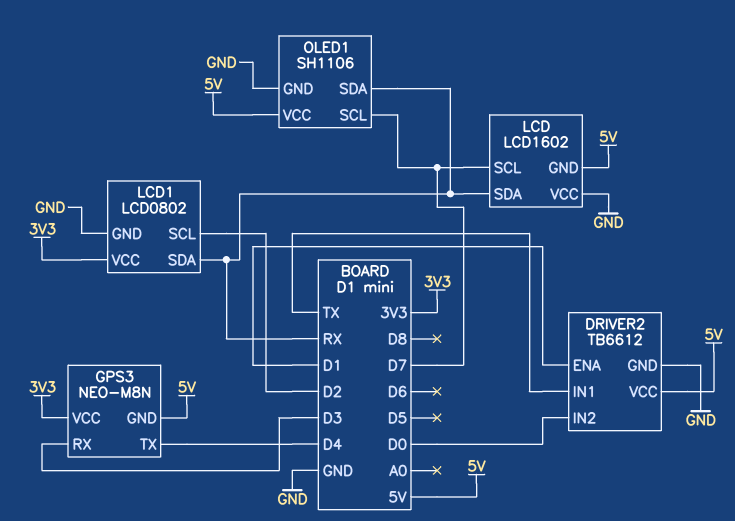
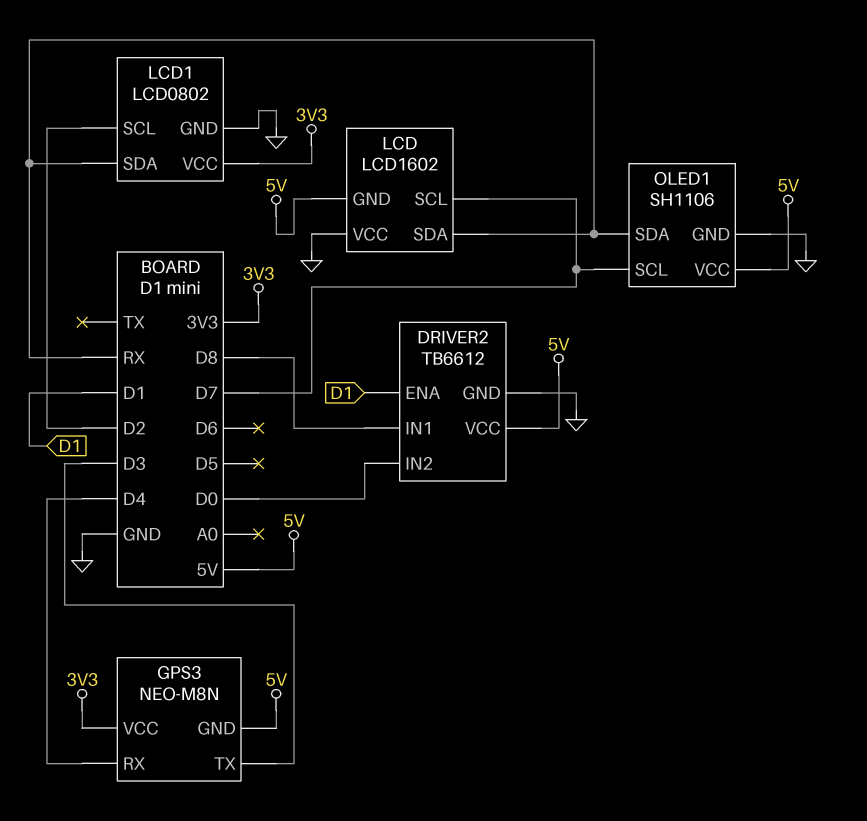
DRIVER2 pin IN1: TX -> D8
GPS3 pin RX: D3 -> D4
GPS3 pin TX: D4 -> D3

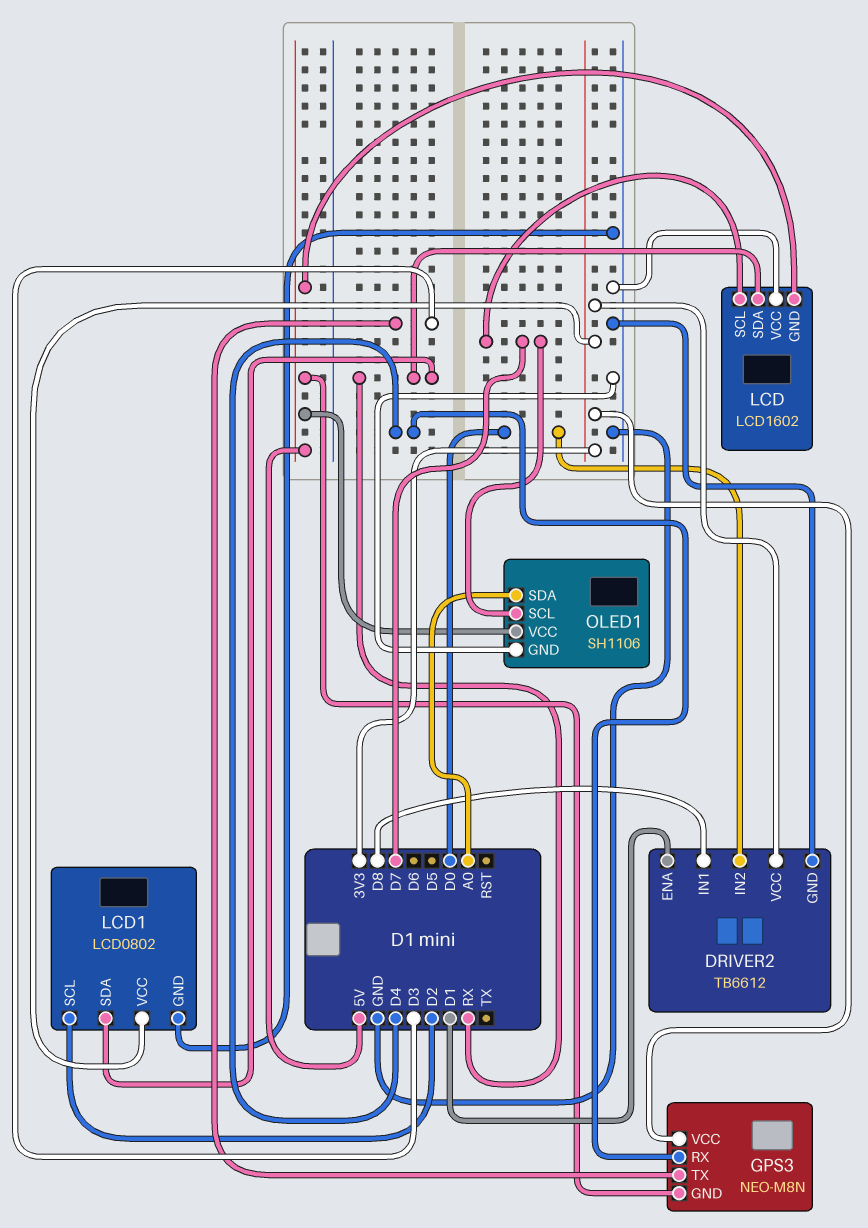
DRIVER2 pin VCC: 5V -> 3V3
OLED1 pin SDA: RX -> A0

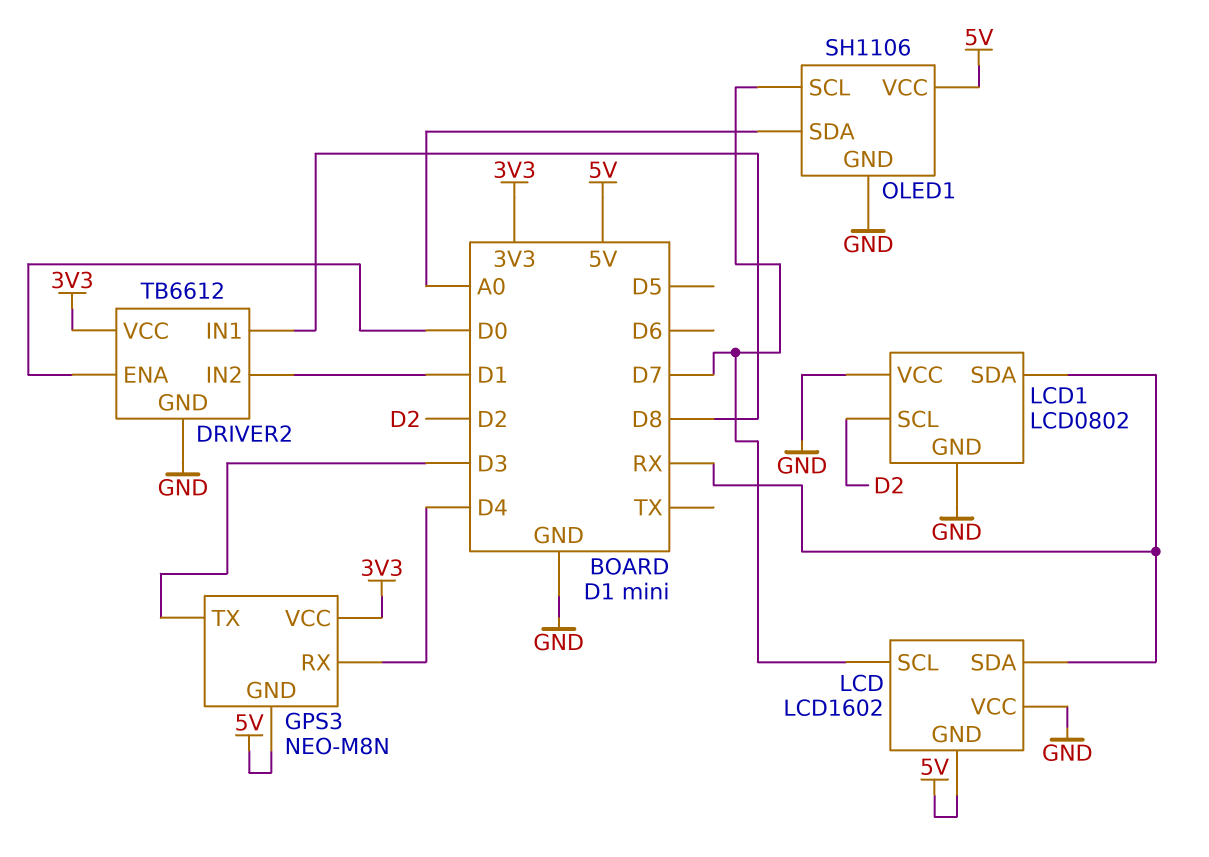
DRIVER2 pin ENA: D1 -> D0
DRIVER2 pin IN2: D0 -> D1
LCD1 pin VCC: 3V3 -> GND

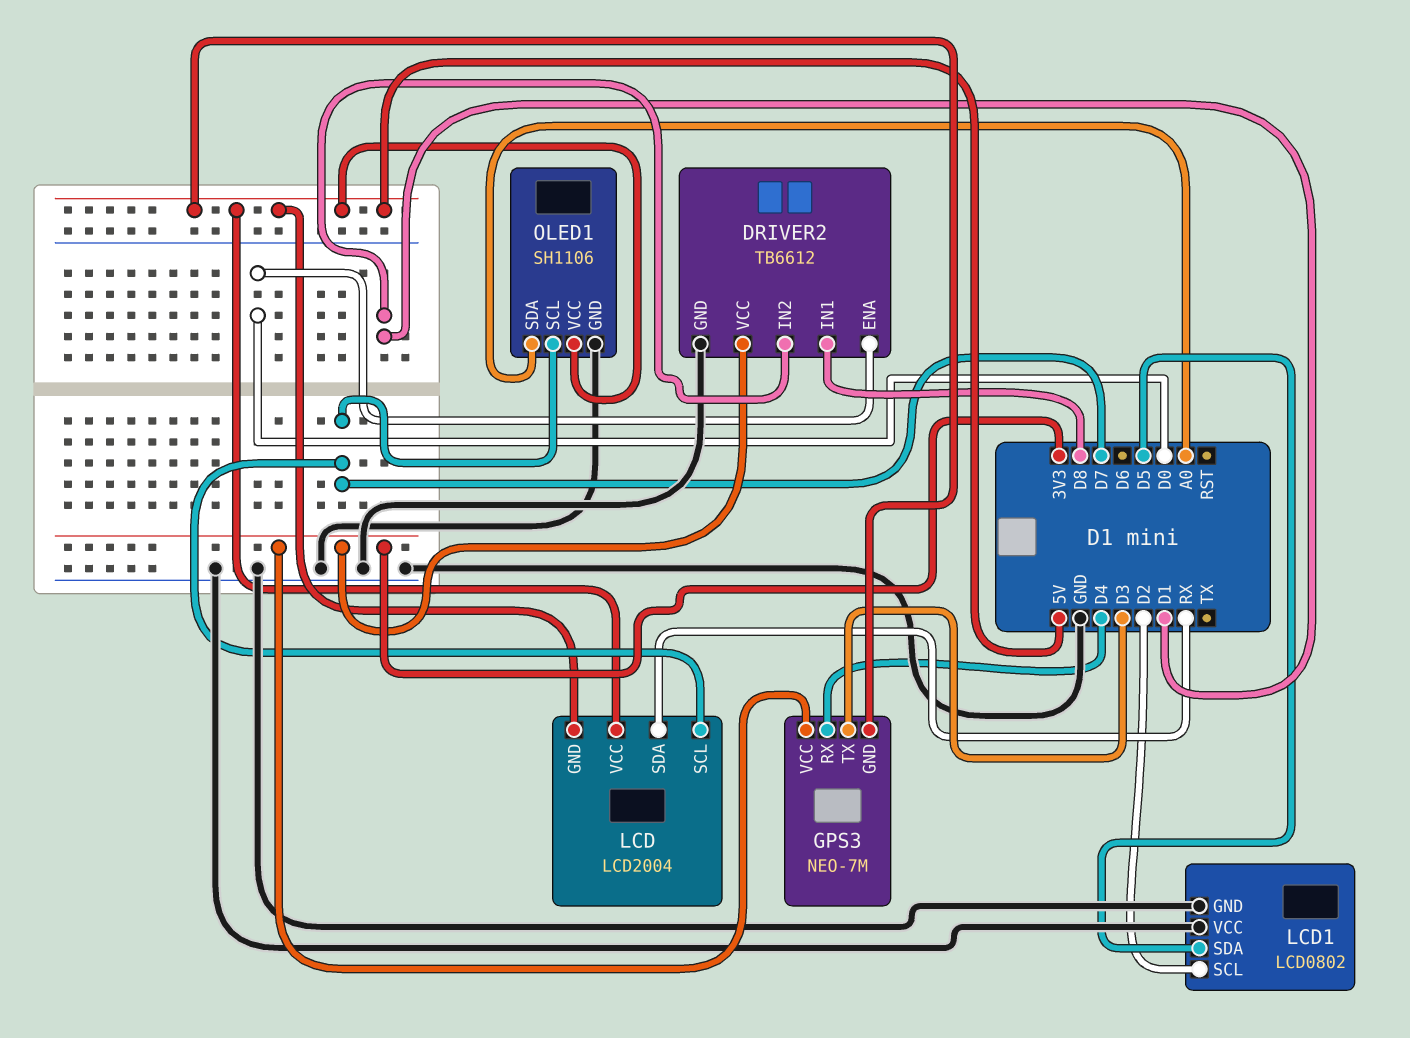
GPS3: NEO-M8N -> NEO-7M
LCD: LCD1602 -> LCD2004
LCD pin VCC: GND -> 5V
LCD1 pin SDA: RX -> D5

